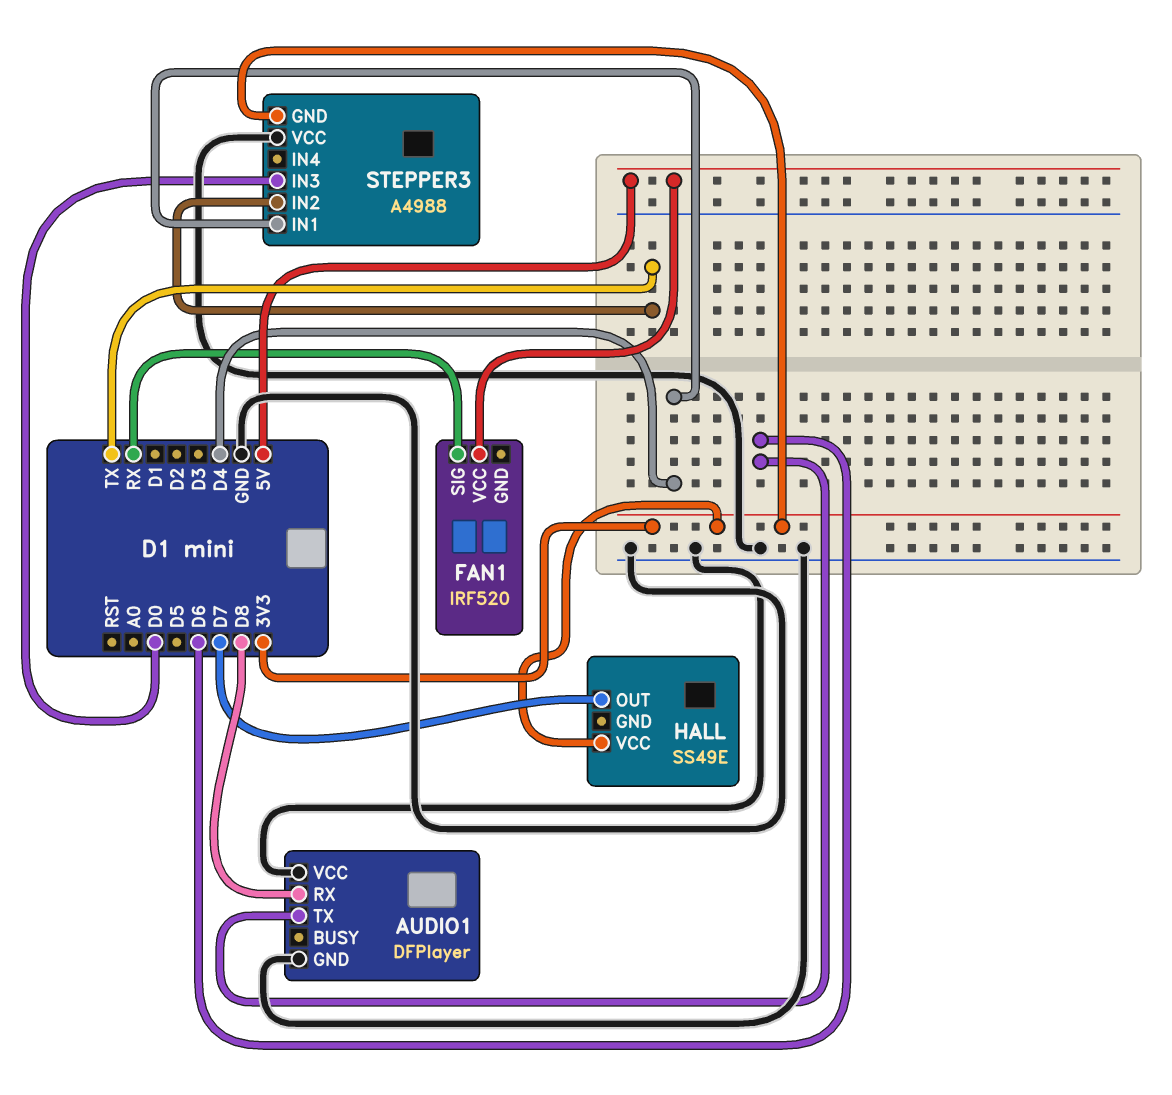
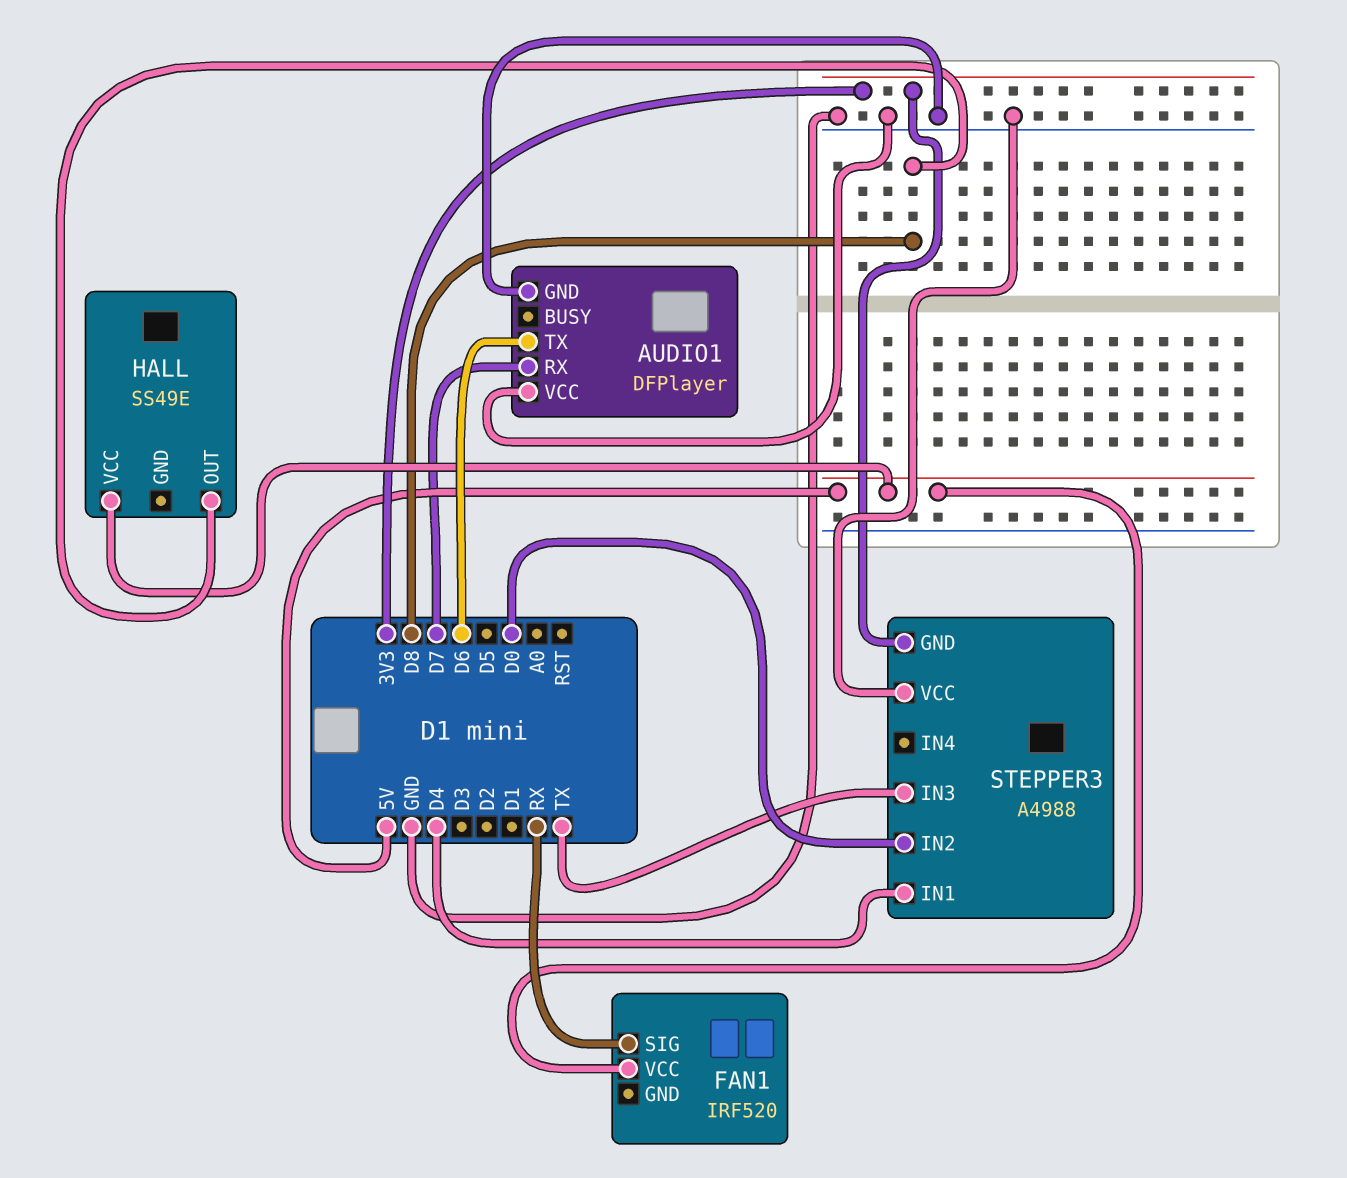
AUDIO1 pin RX: D8 -> D7
HALL pin OUT: D7 -> D8
HALL pin VCC: 3V3 -> 5V
STEPPER3 pin IN2: TX -> D0
STEPPER3 pin IN3: D0 -> TX

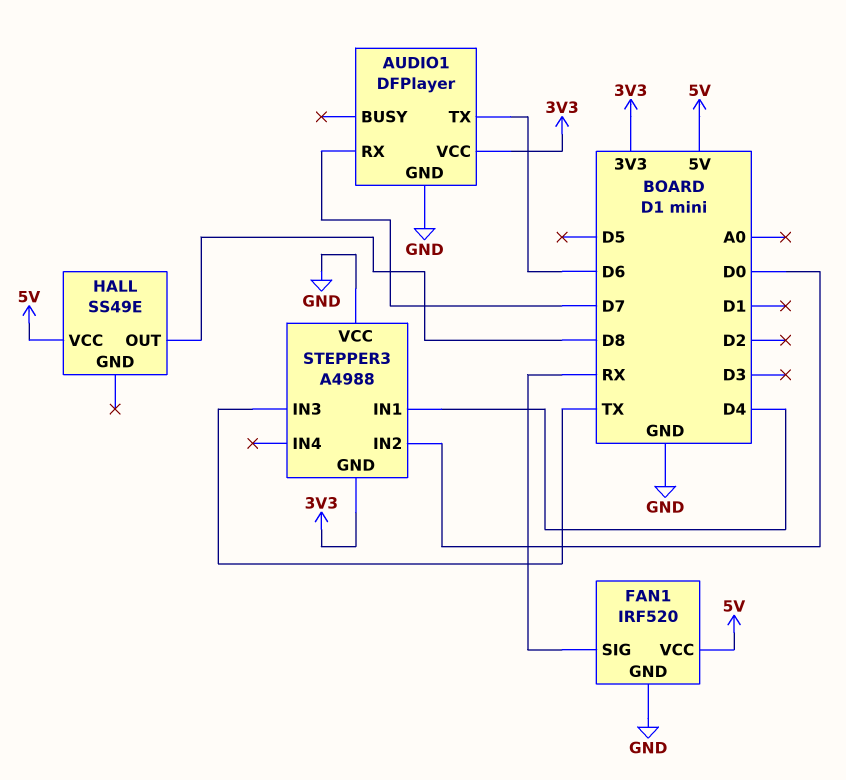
AUDIO1 pin VCC: GND -> 3V3
FAN1 pin GND: none -> GND

